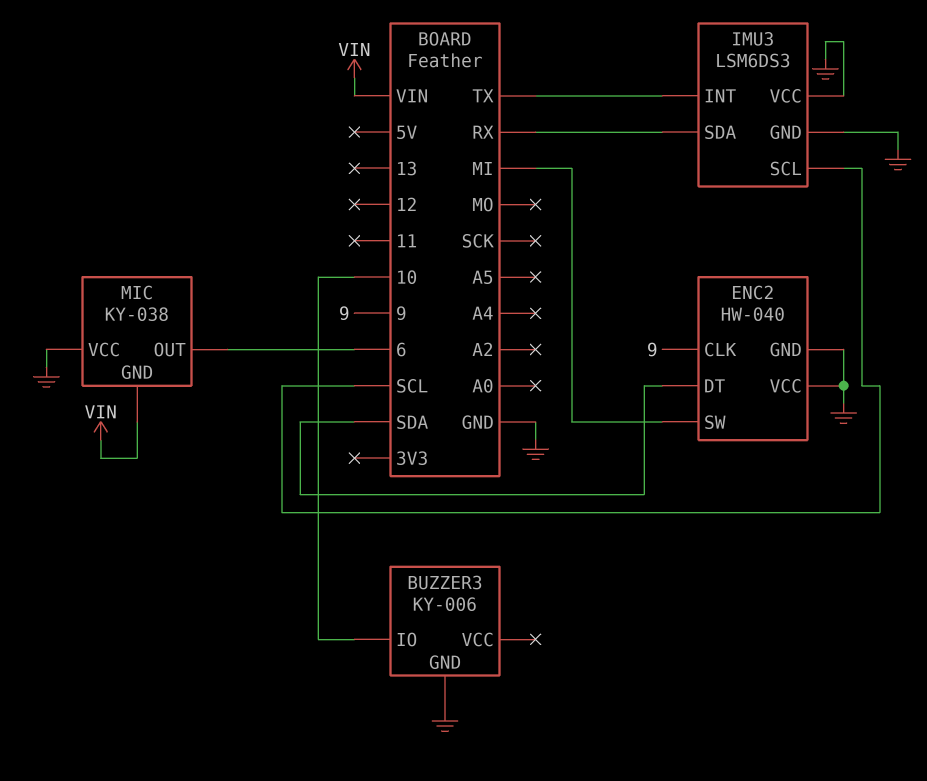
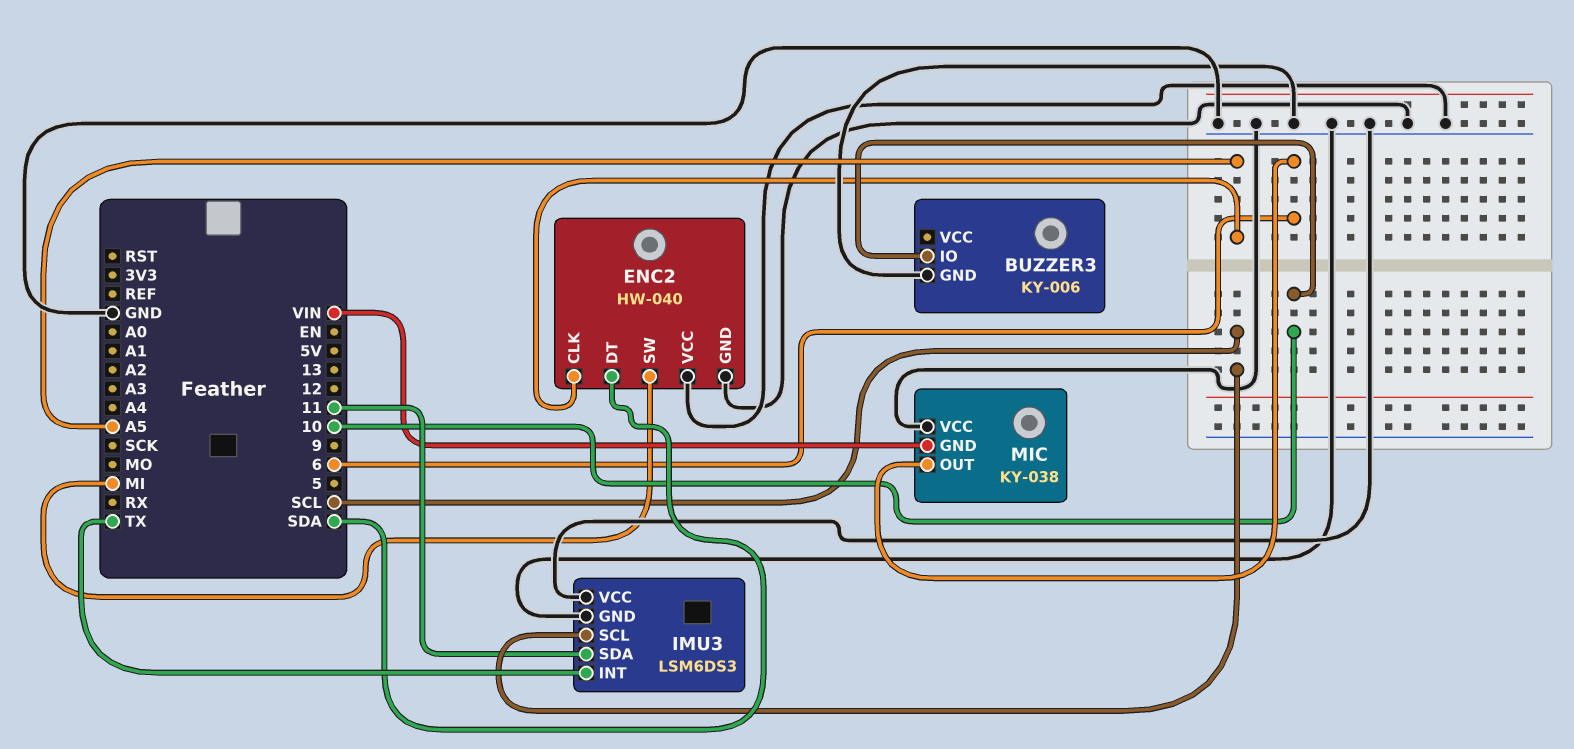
ENC2 pin CLK: 9 -> A5
IMU3 pin SDA: RX -> 11

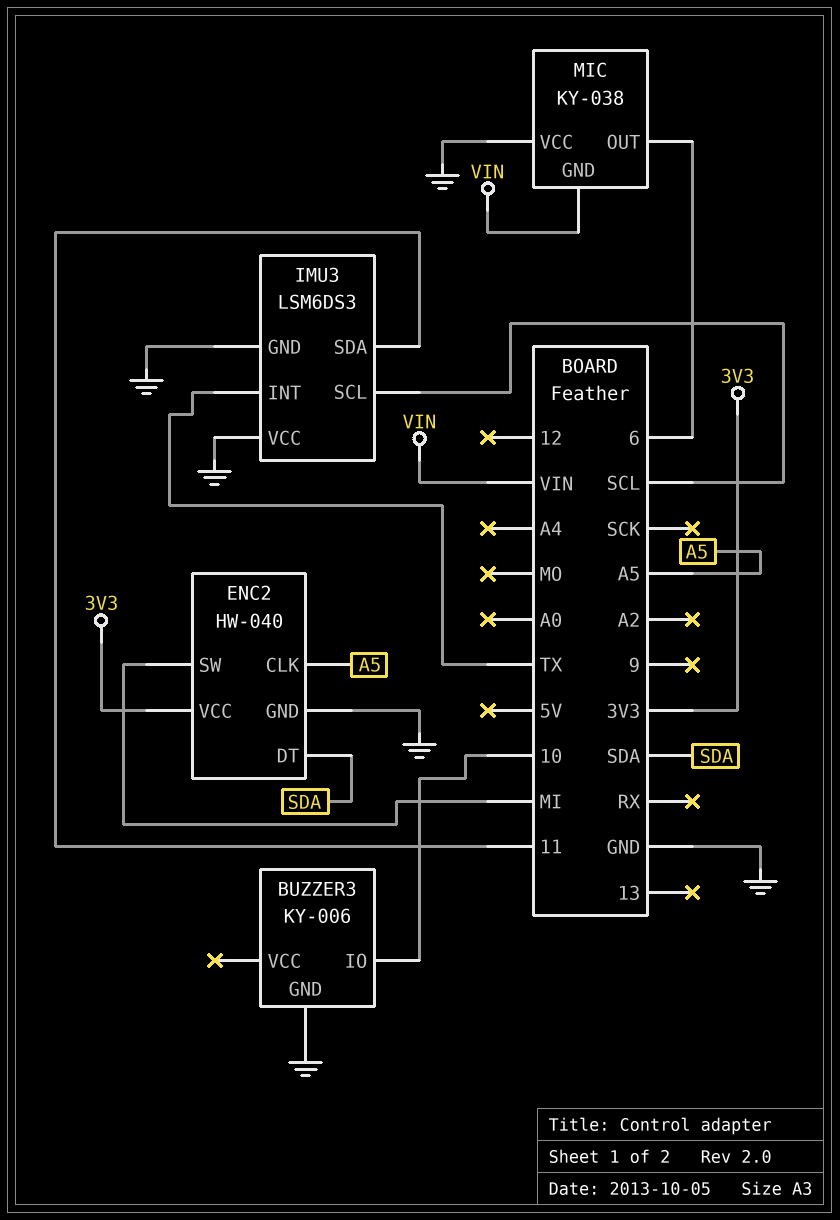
ENC2 pin VCC: GND -> 3V3

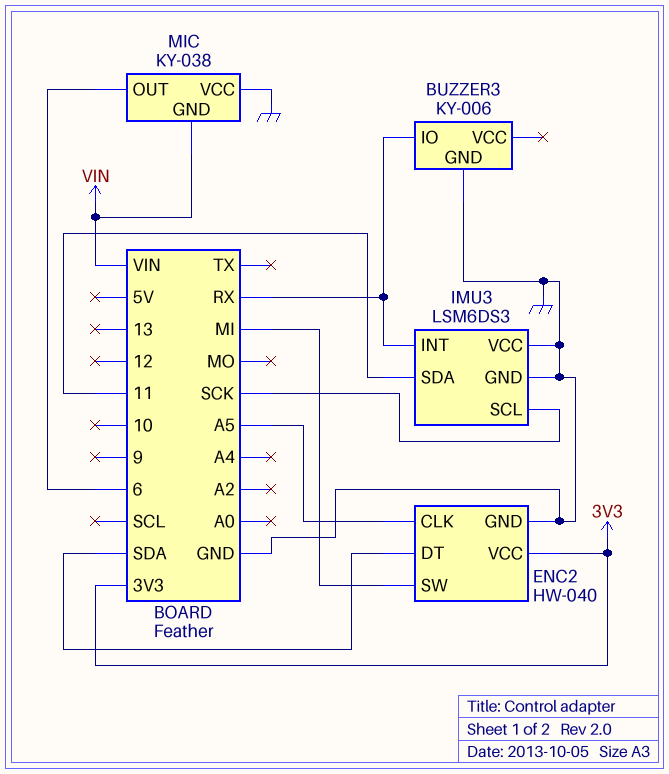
BUZZER3 pin IO: 10 -> RX
IMU3 pin INT: TX -> RX
IMU3 pin SCL: SCL -> SCK

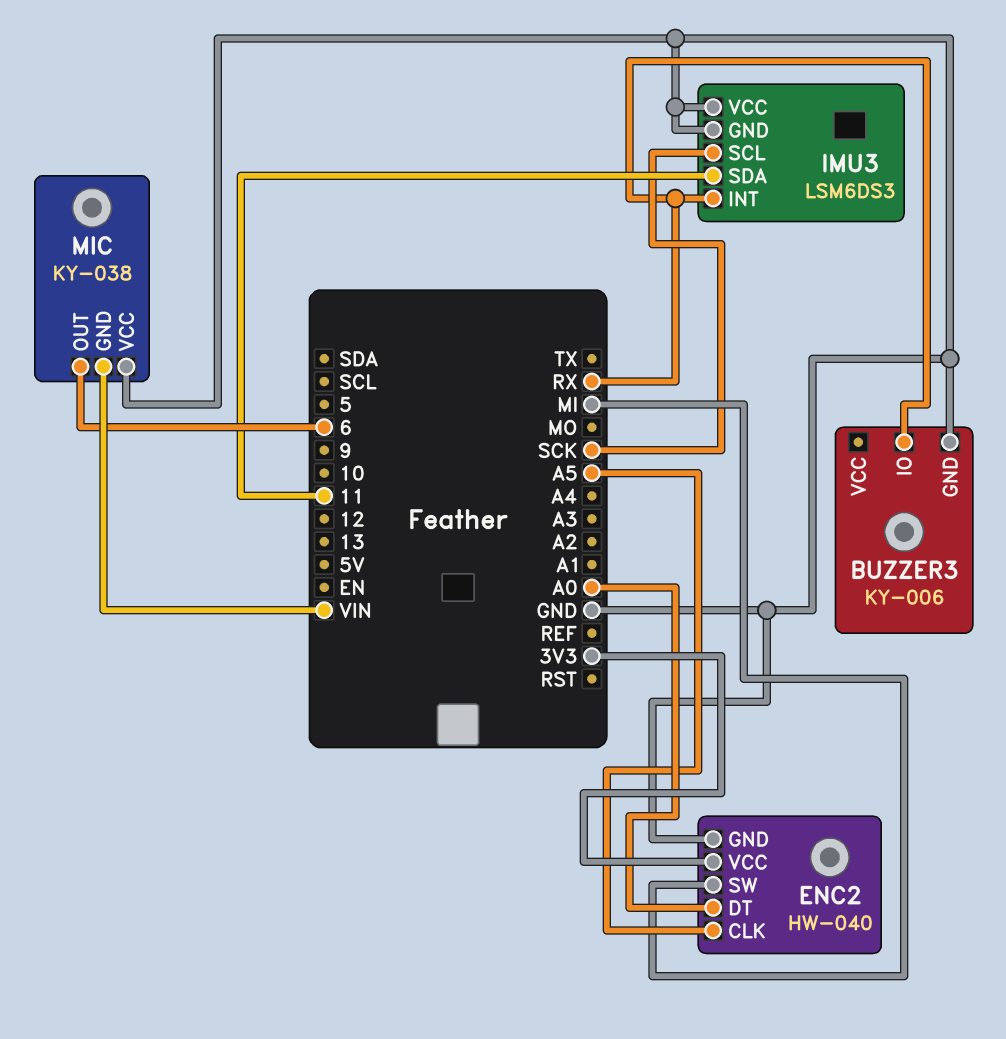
ENC2 pin DT: SDA -> A0

